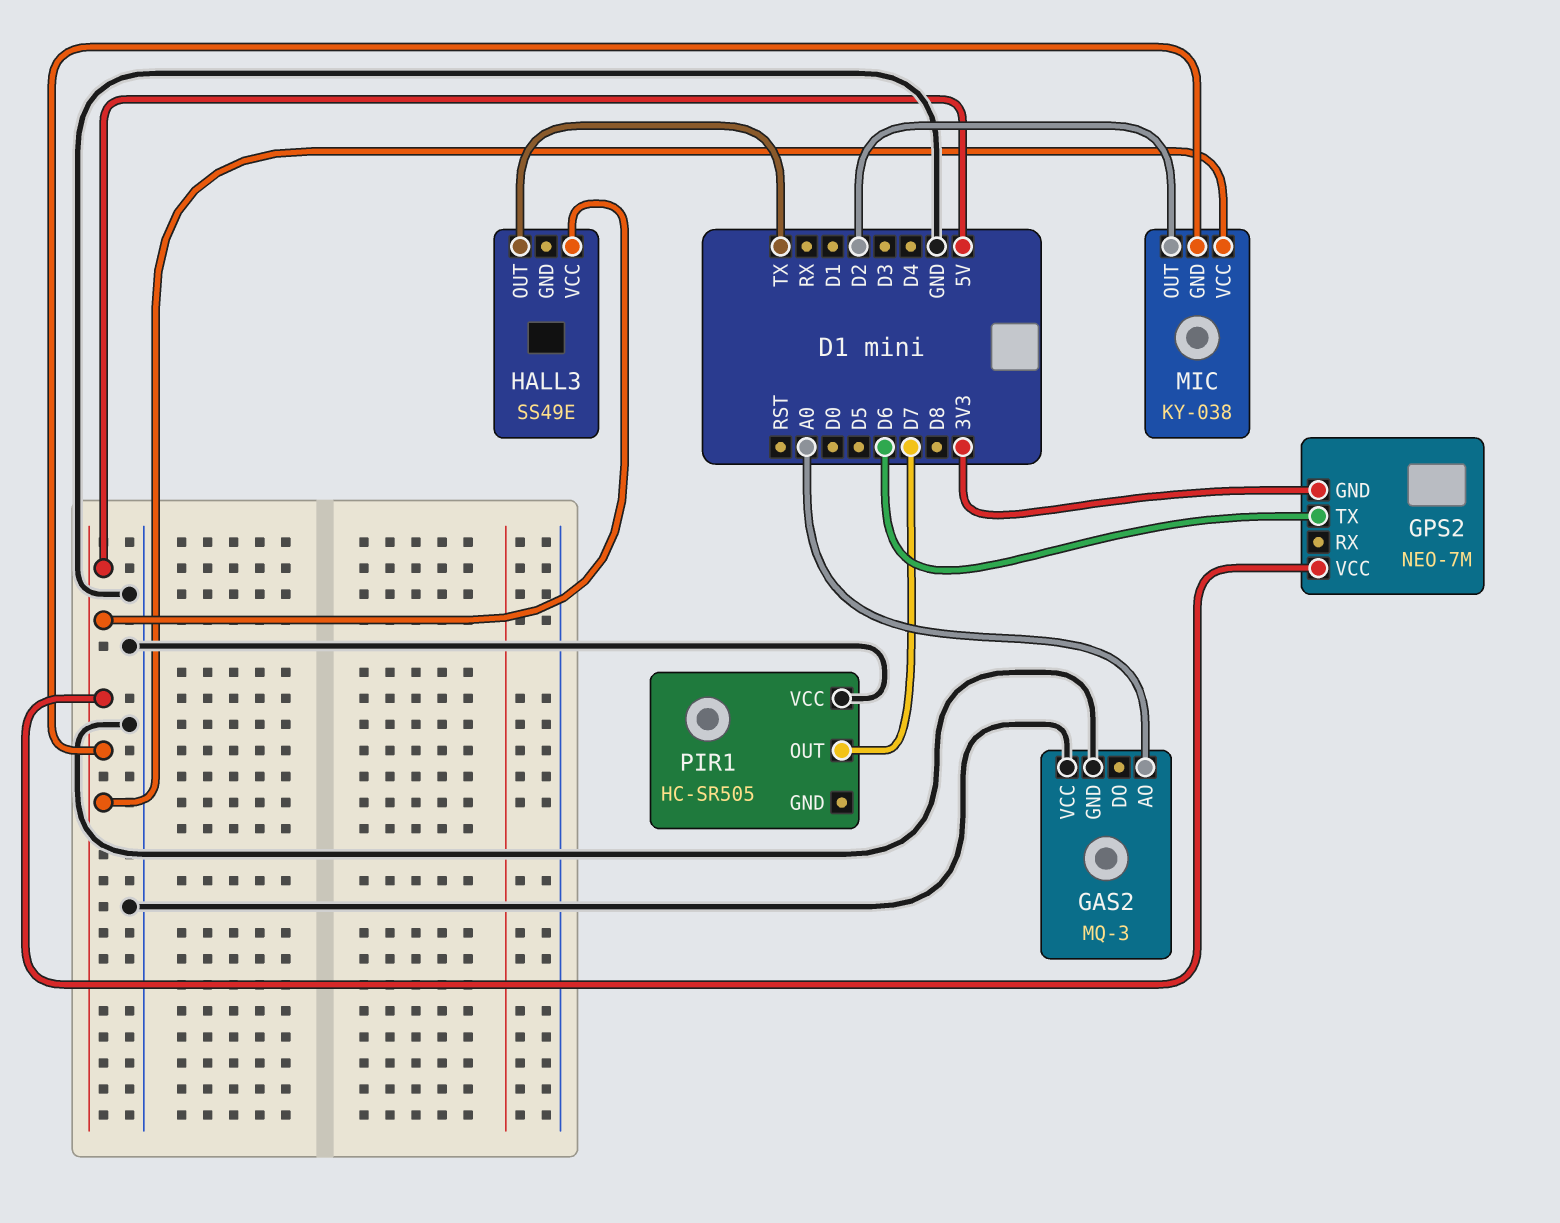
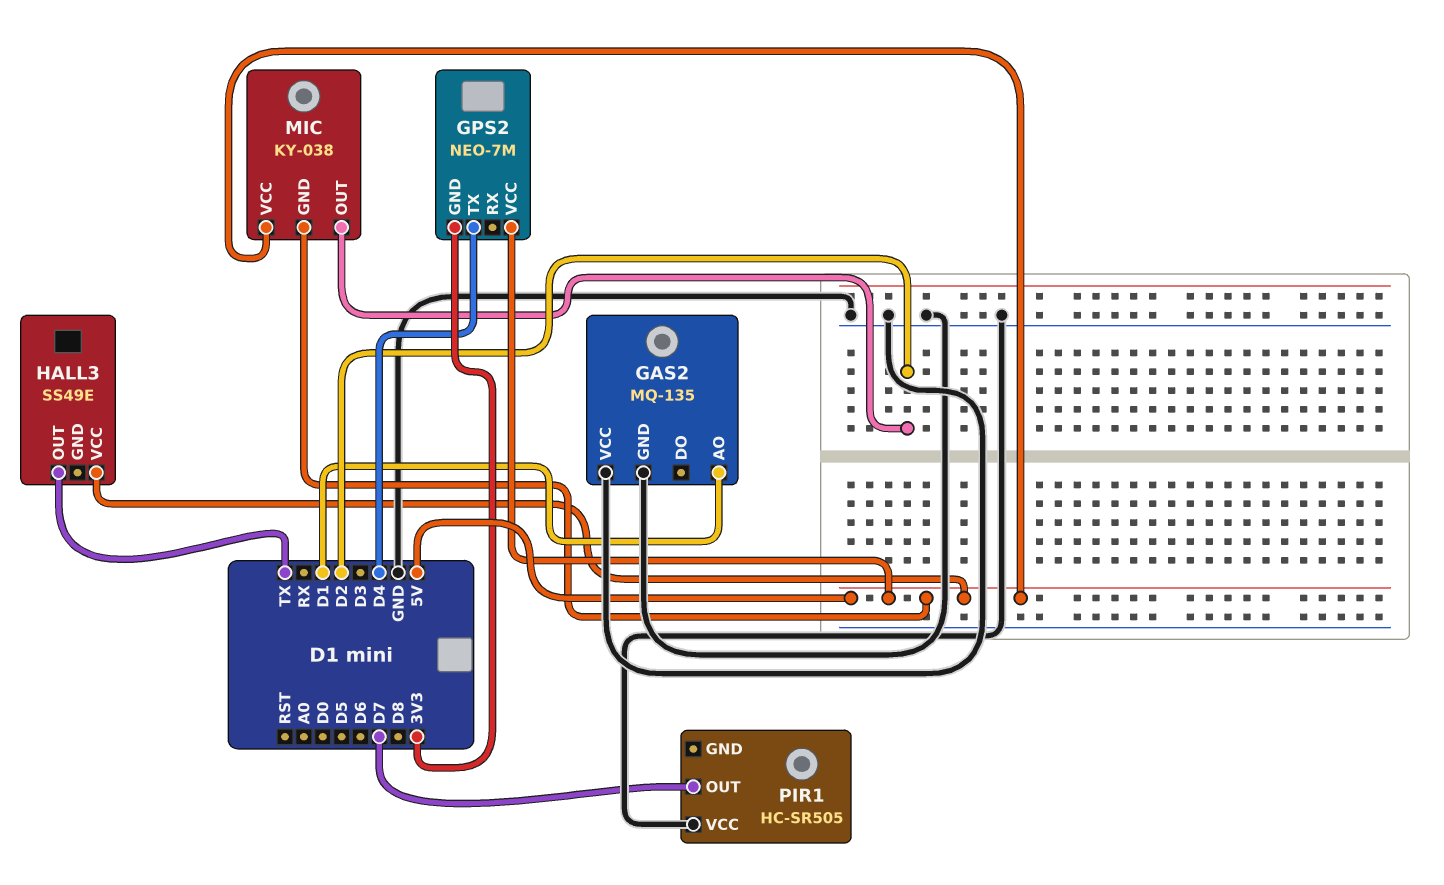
GAS2: MQ-3 -> MQ-135
GAS2 pin AO: A0 -> D1
GPS2 pin TX: D6 -> D4

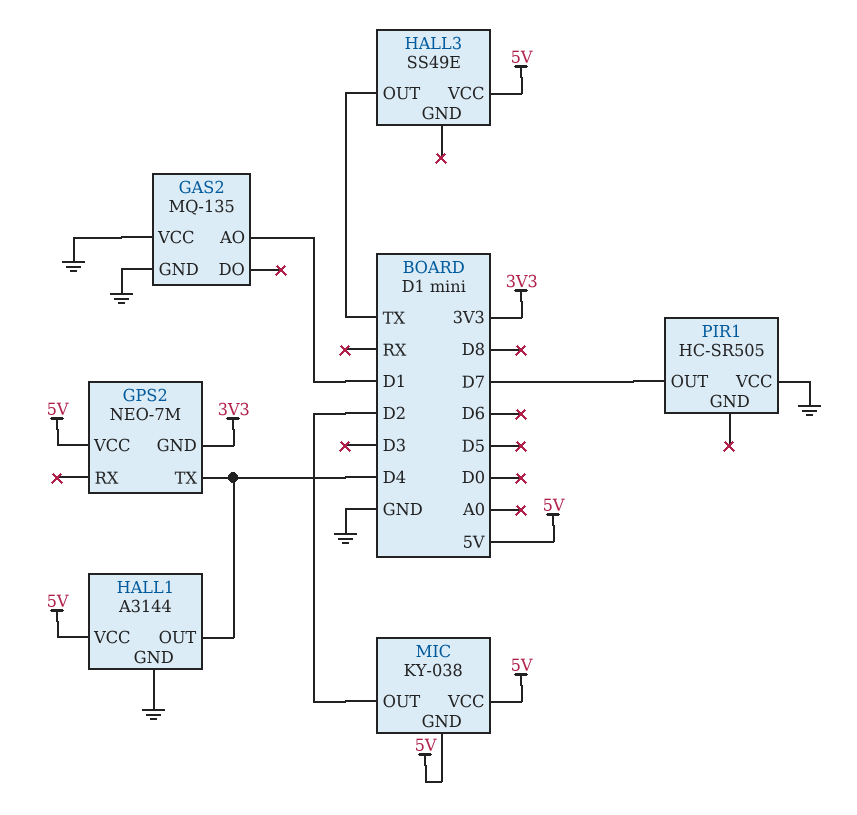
HALL1: none -> A3144
HALL1 pin GND: none -> GND
HALL1 pin OUT: none -> D4
HALL1 pin VCC: none -> 5V

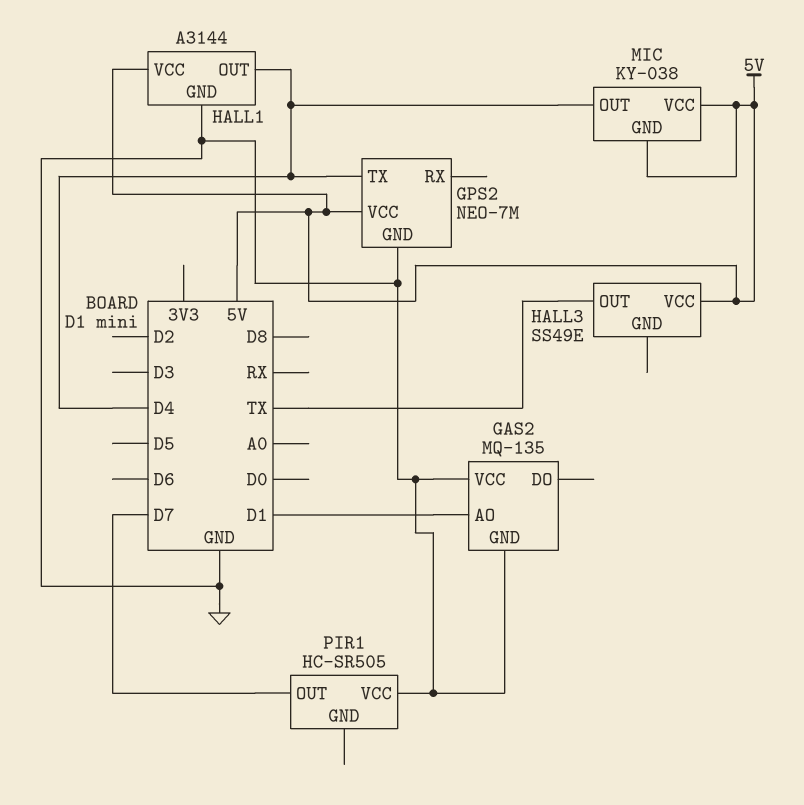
GPS2 pin GND: 3V3 -> GND
MIC pin OUT: D2 -> D4

